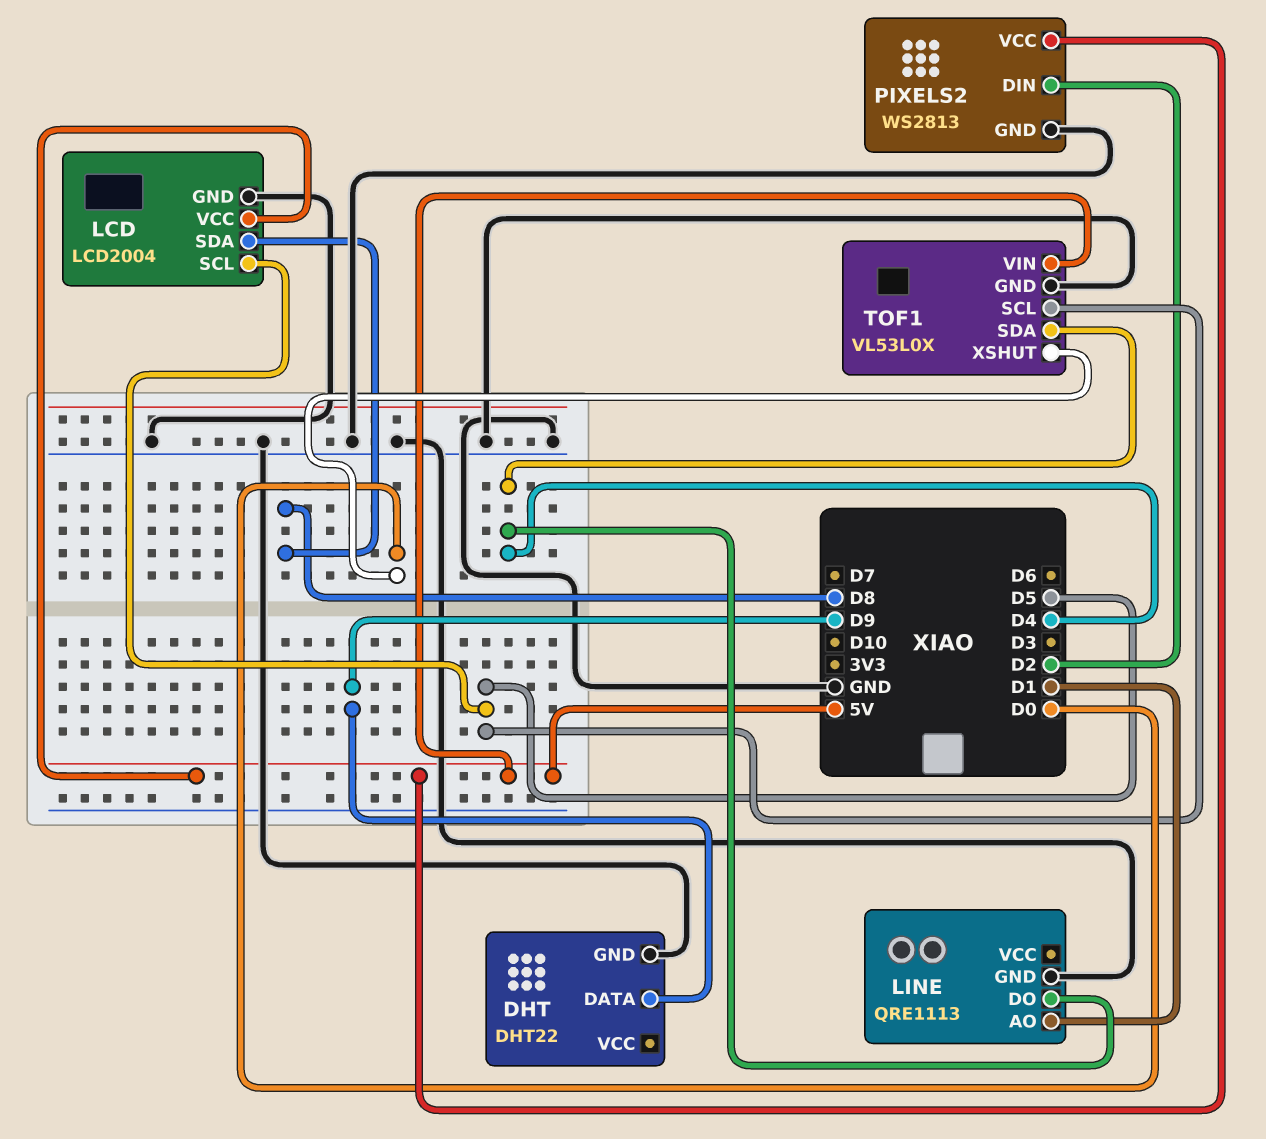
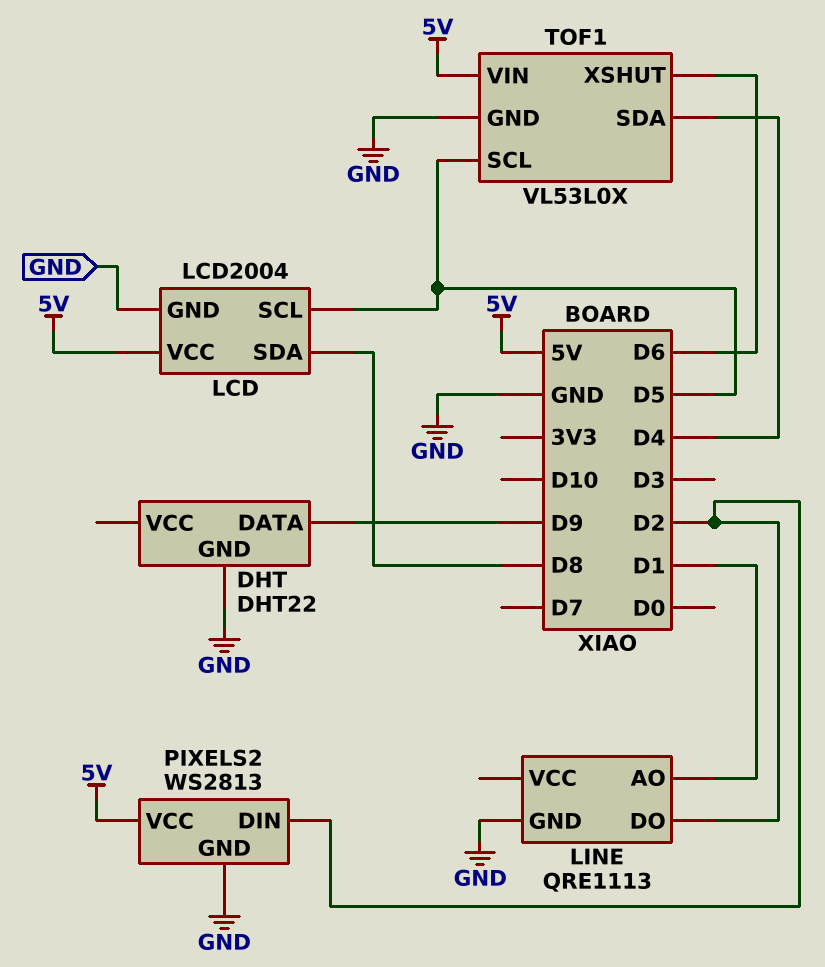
LINE pin DO: D4 -> D2
TOF1 pin XSHUT: D0 -> D6

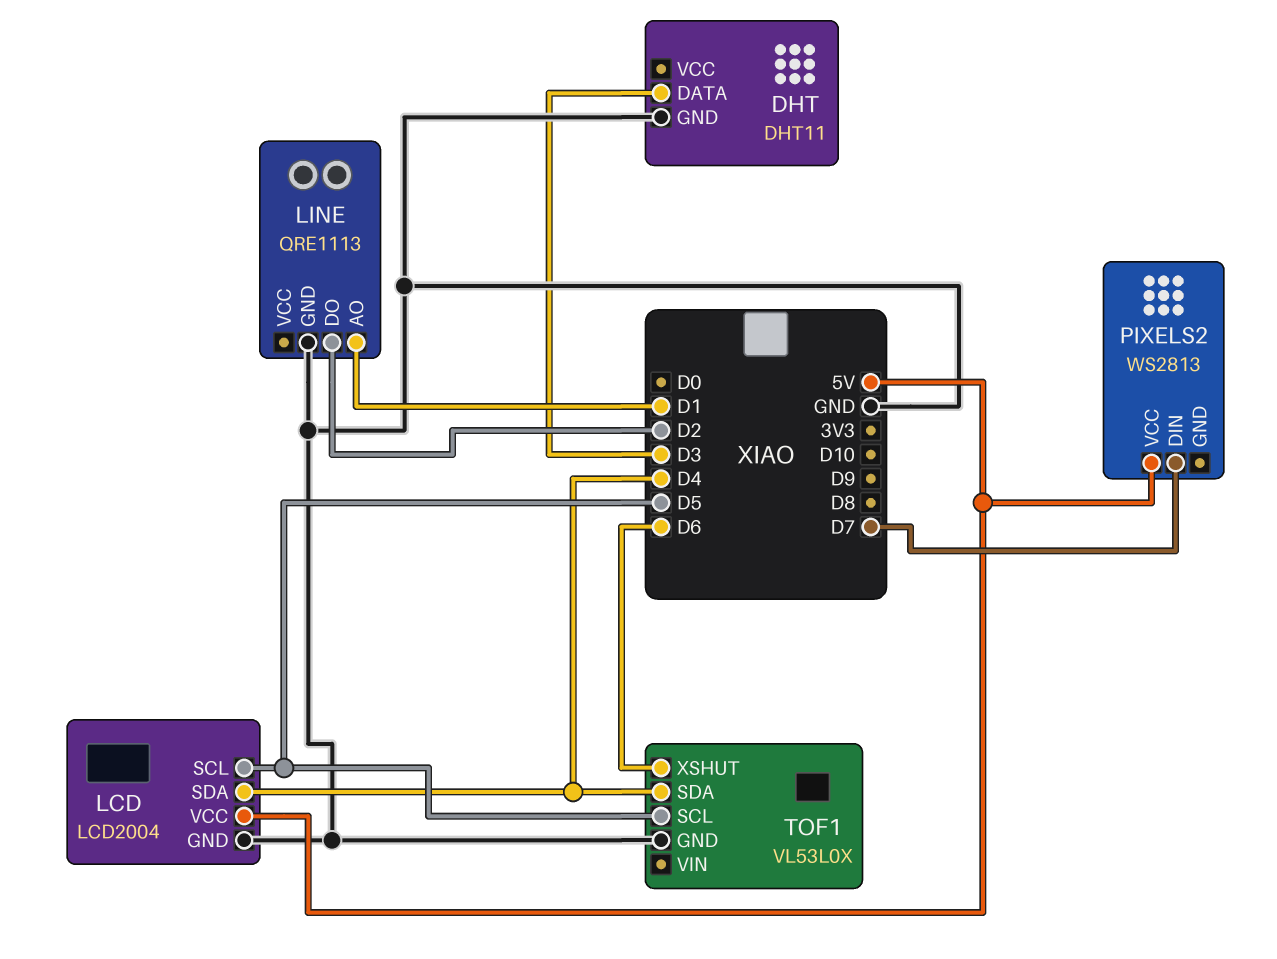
DHT: DHT22 -> DHT11
DHT pin DATA: D9 -> D3
LCD pin SDA: D8 -> D4
PIXELS2 pin DIN: D2 -> D7
PIXELS2 pin GND: GND -> none
TOF1 pin VIN: 5V -> none

